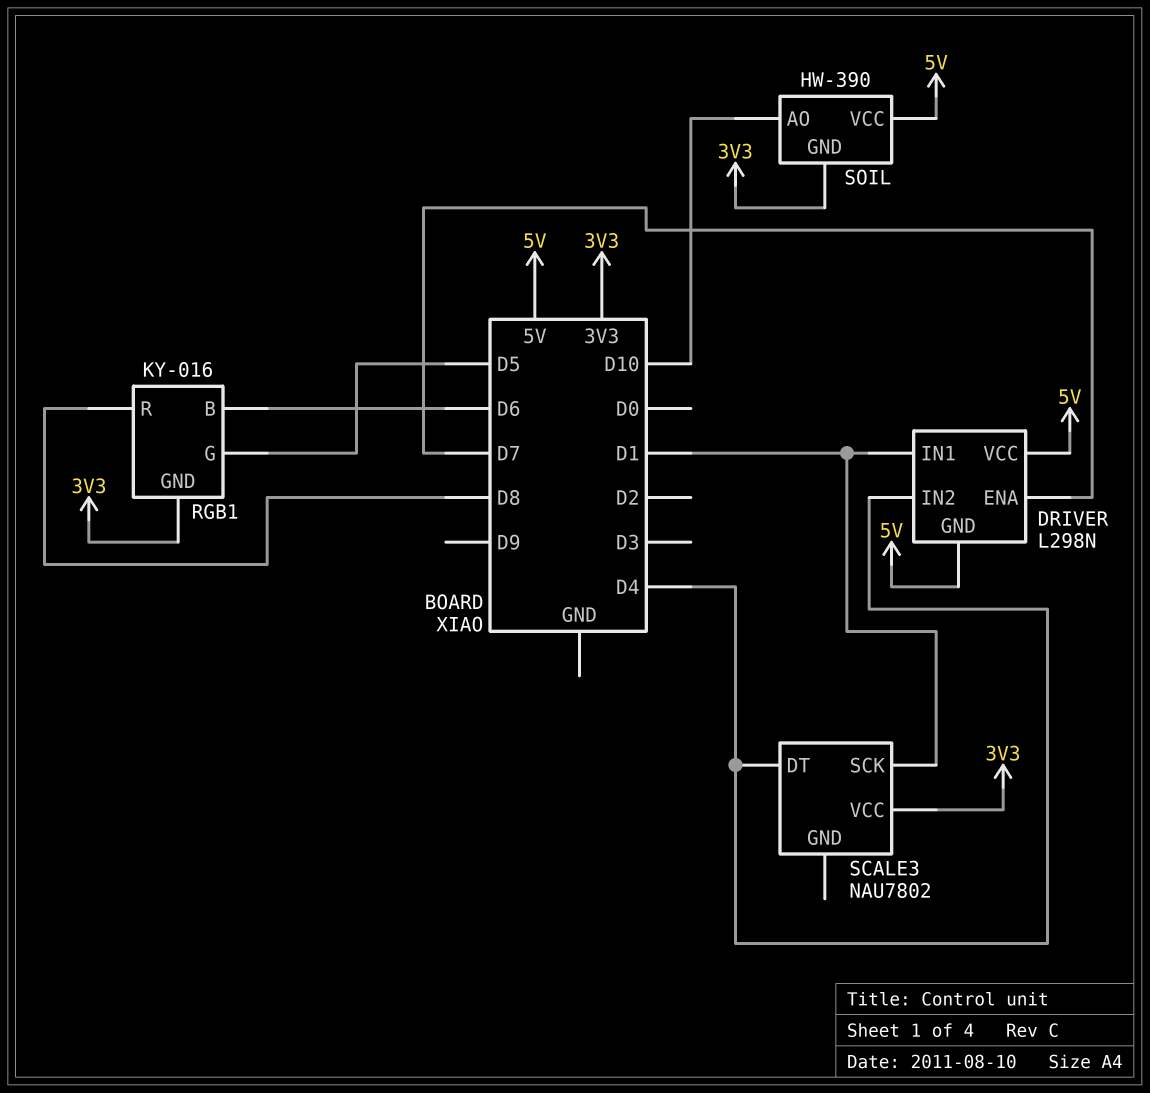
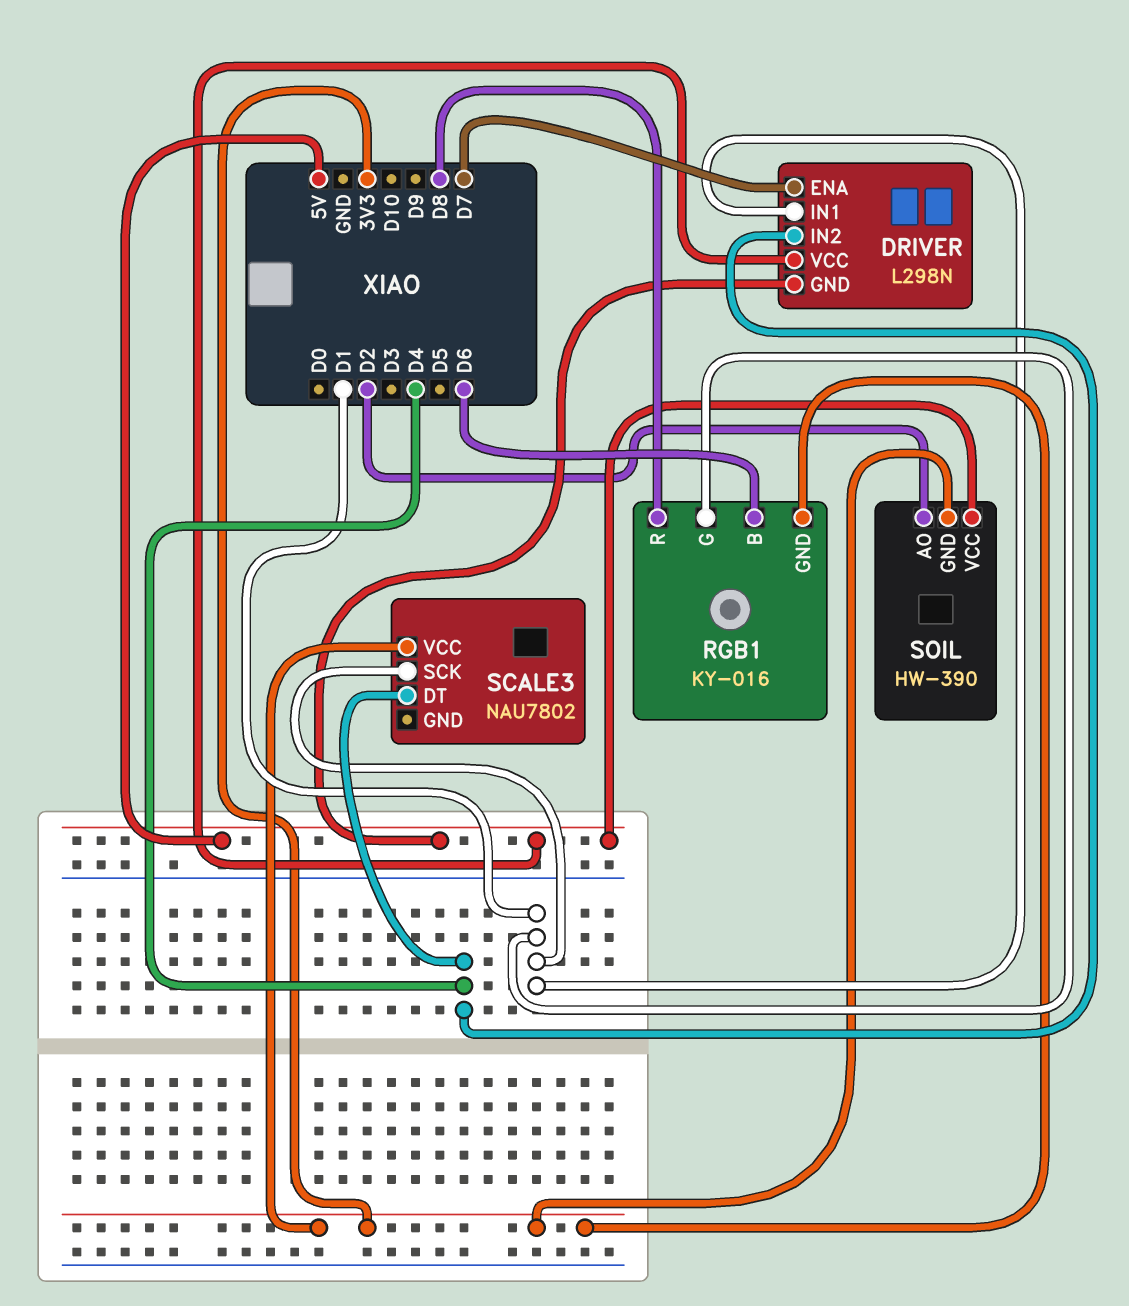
RGB1 pin G: D5 -> D1
SOIL pin AO: D10 -> D2

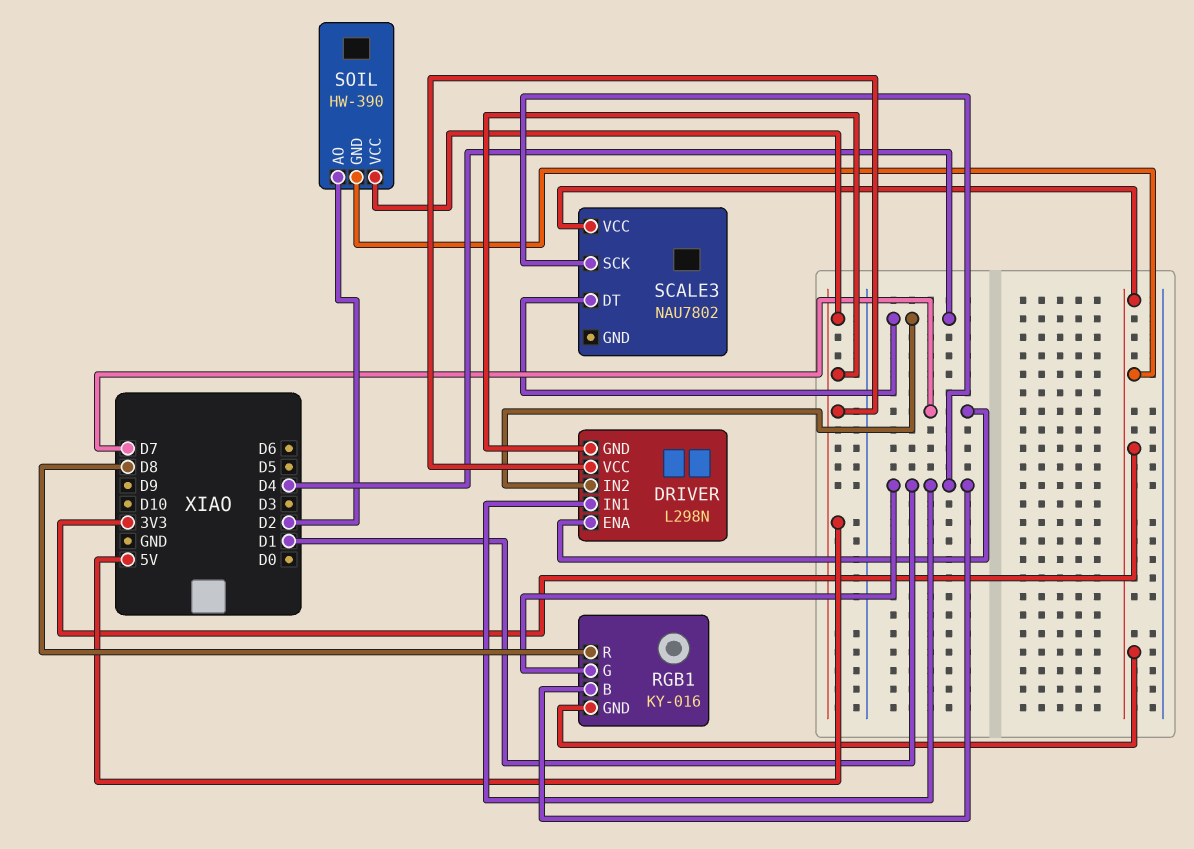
RGB1 pin B: D6 -> D1

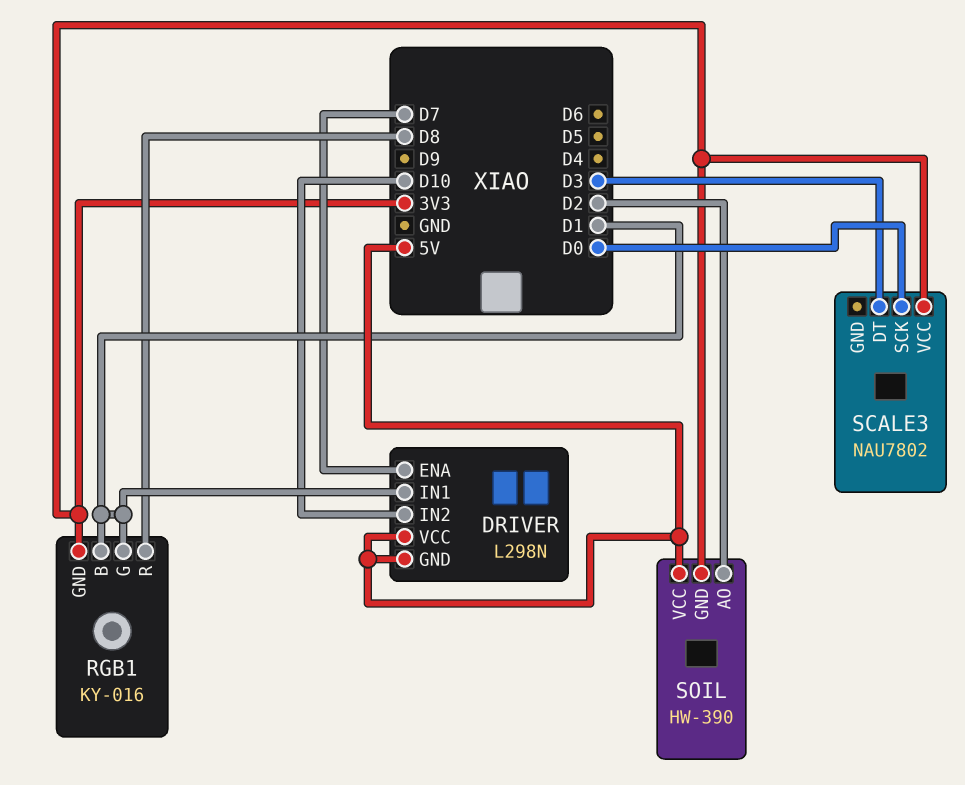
DRIVER pin IN2: D4 -> D10
SCALE3 pin DT: D4 -> D3
SCALE3 pin SCK: D1 -> D0

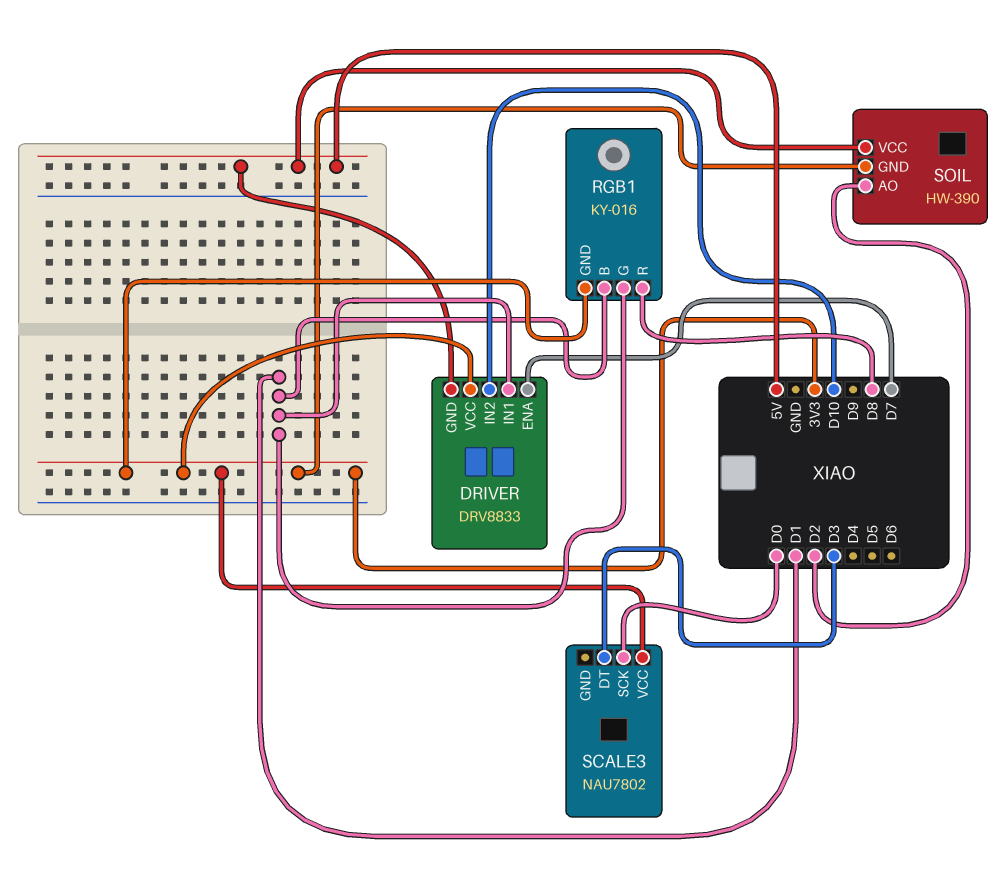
DRIVER: L298N -> DRV8833
DRIVER pin VCC: 5V -> 3V3

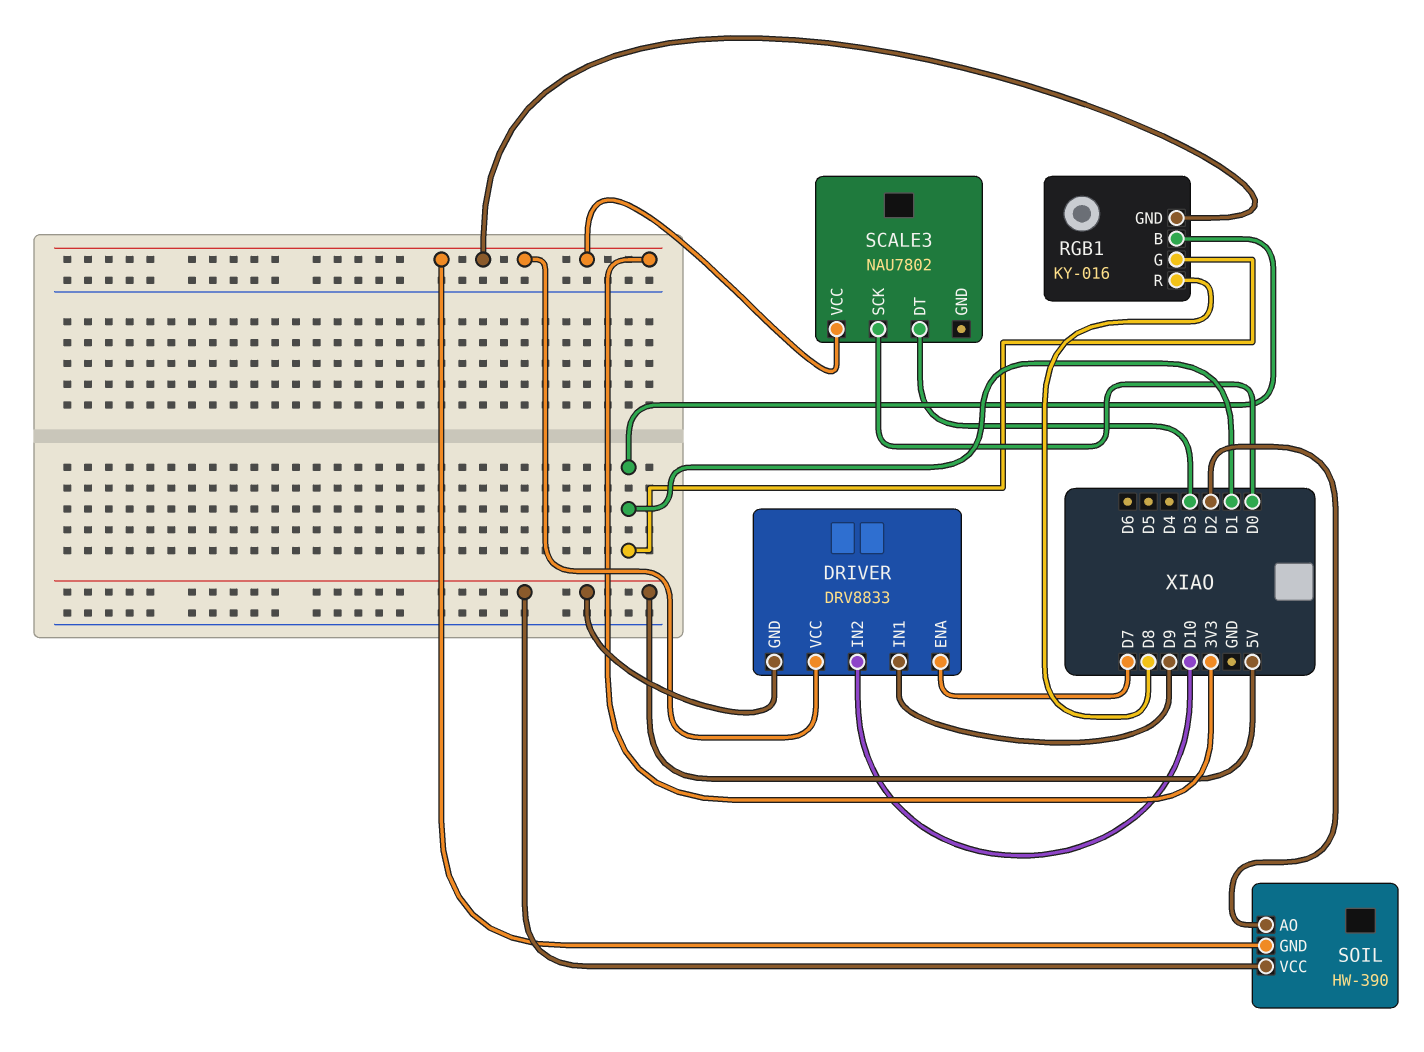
DRIVER pin IN1: D1 -> D9

